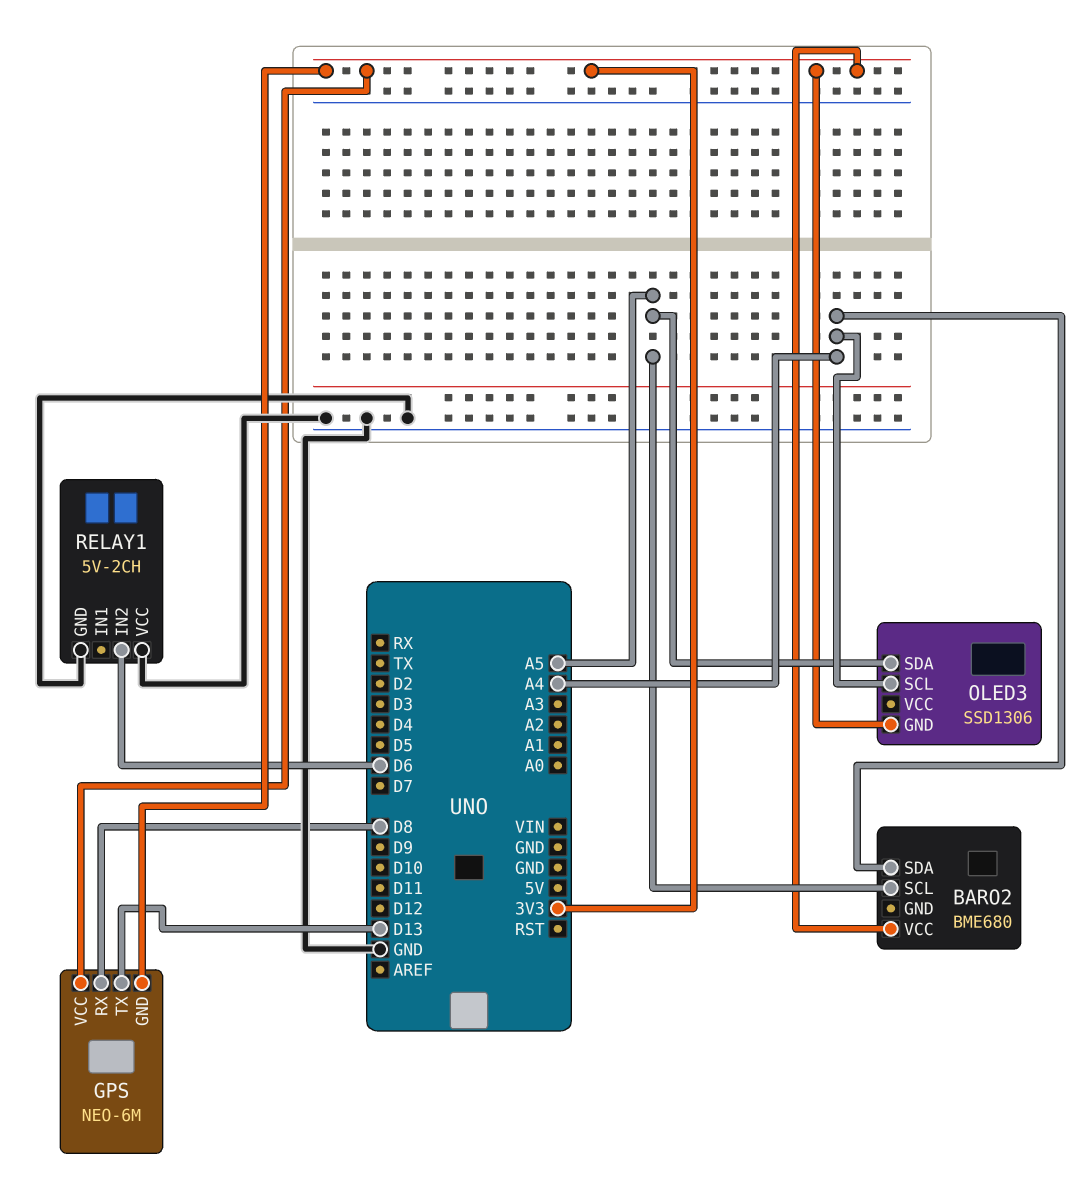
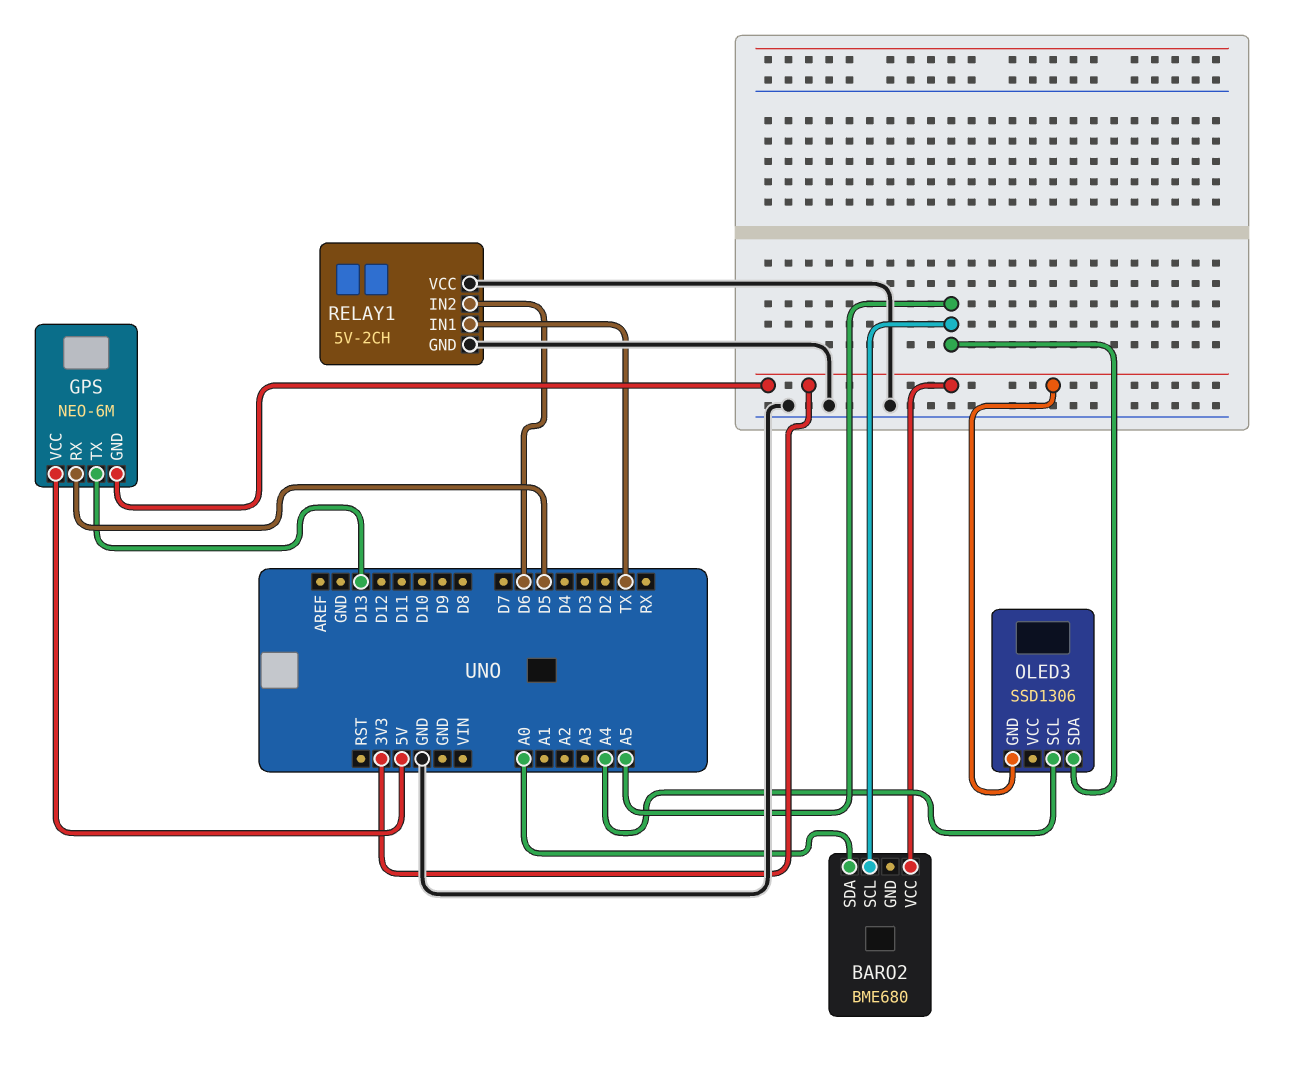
BARO2 pin SDA: A4 -> A0
GPS pin RX: D8 -> D5
GPS pin VCC: 3V3 -> 5V
RELAY1 pin IN1: none -> TX

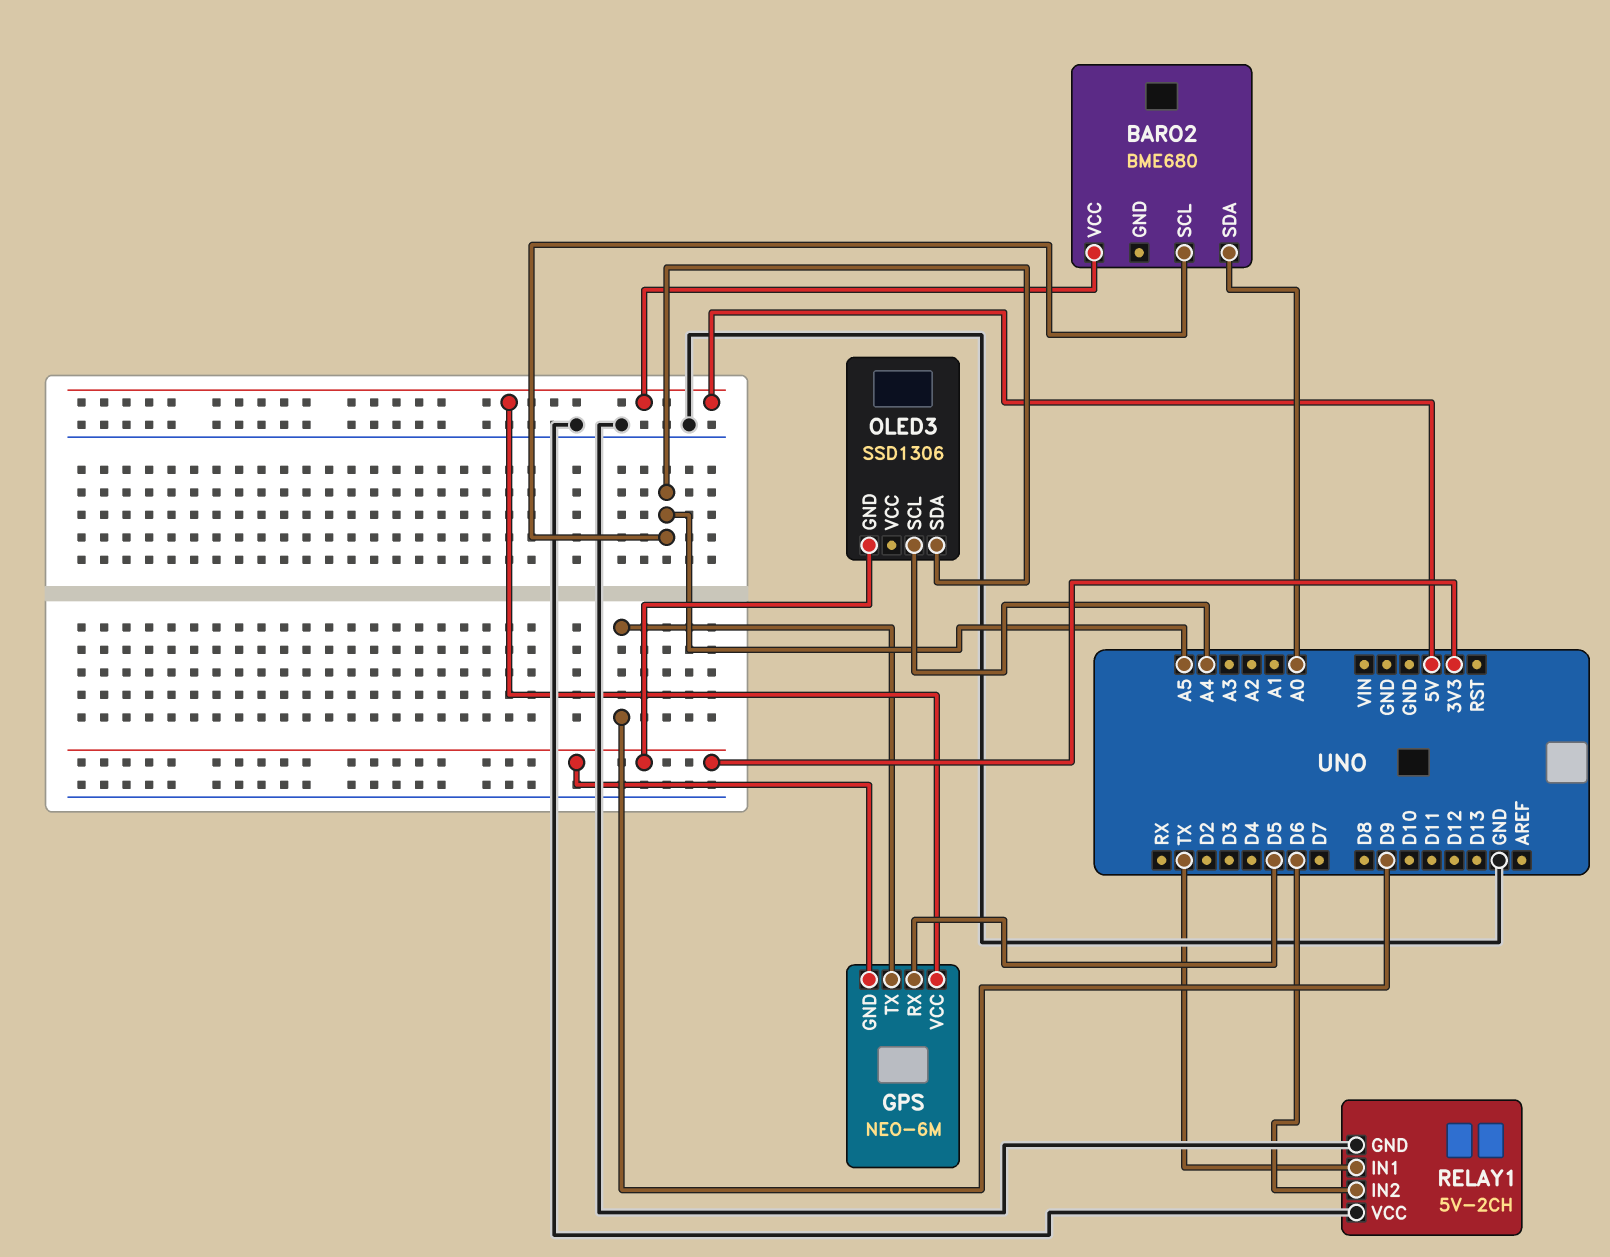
BARO2 pin VCC: 3V3 -> 5V
GPS pin TX: D13 -> D9

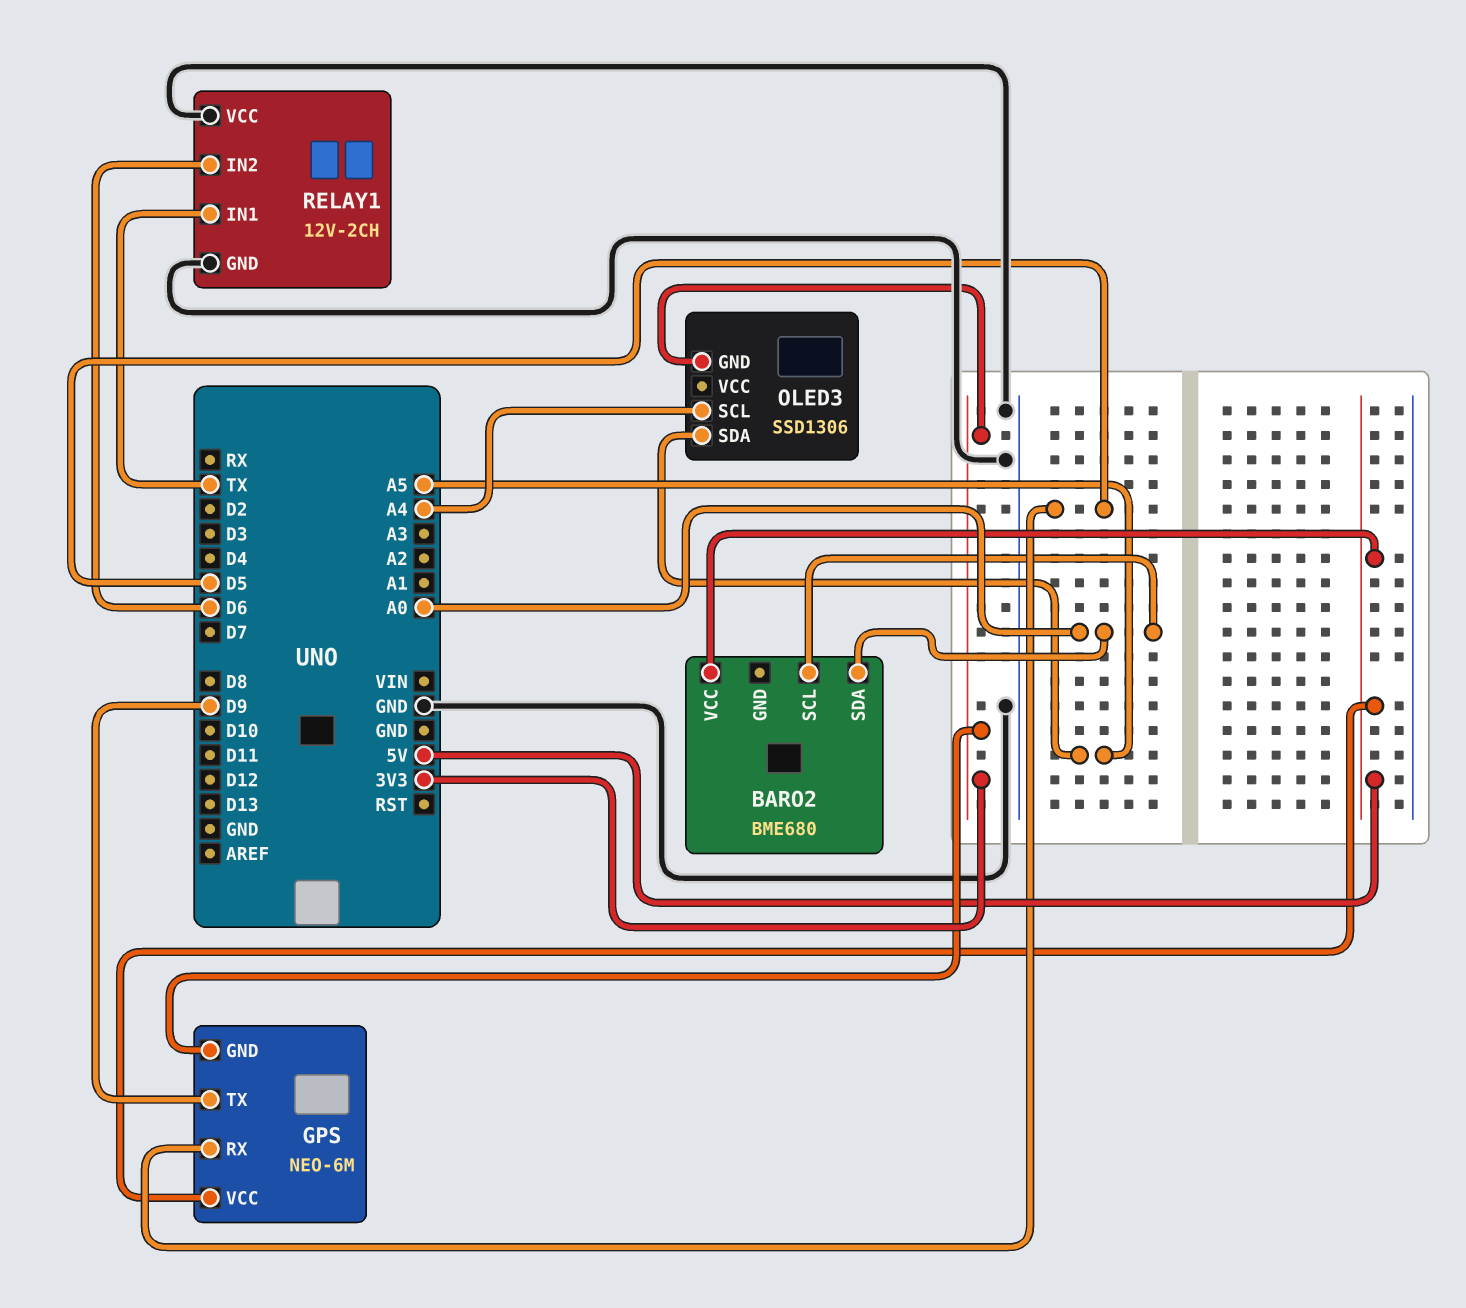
BARO2 pin SCL: A5 -> A0
RELAY1: 5V-2CH -> 12V-2CH

